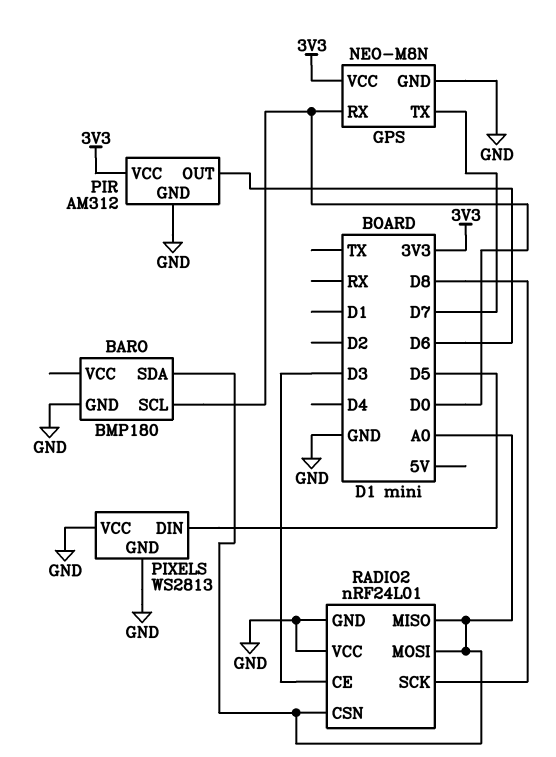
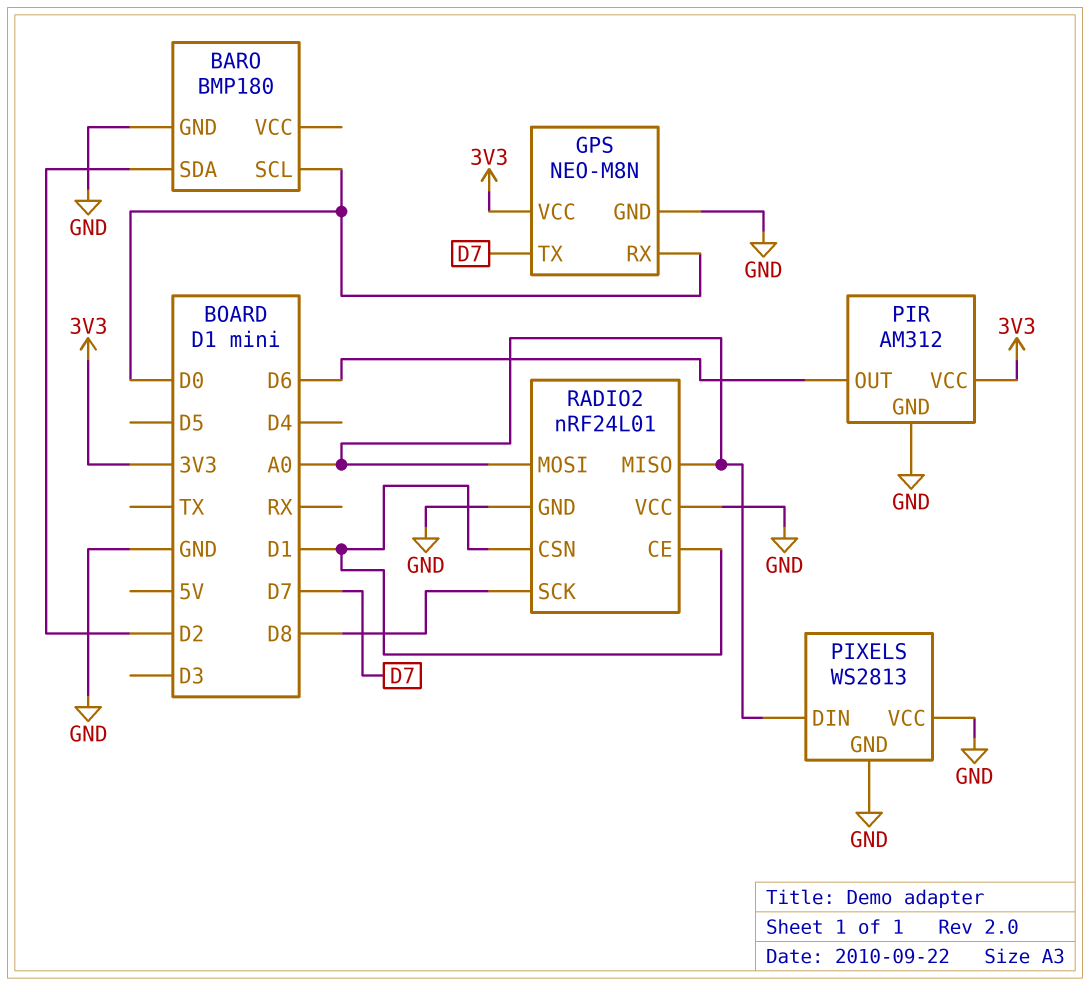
BARO pin SDA: A0 -> D2
PIXELS pin DIN: D5 -> A0
RADIO2 pin CE: D3 -> D1
RADIO2 pin CSN: A0 -> D1

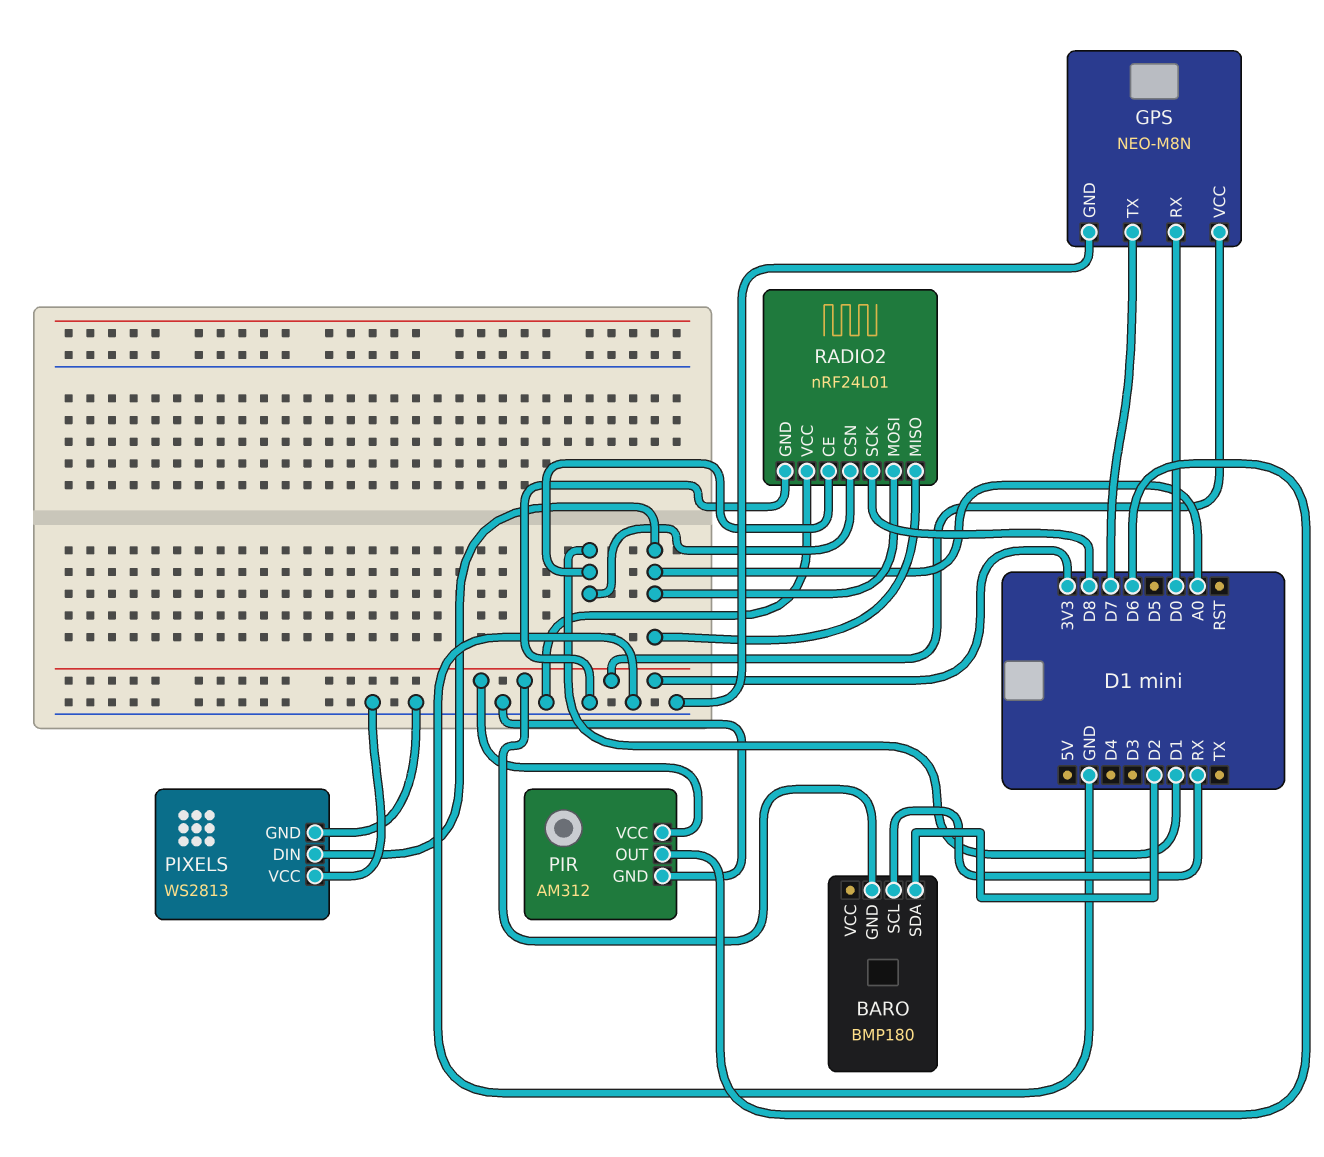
BARO pin GND: GND -> 3V3
BARO pin SCL: D0 -> RX

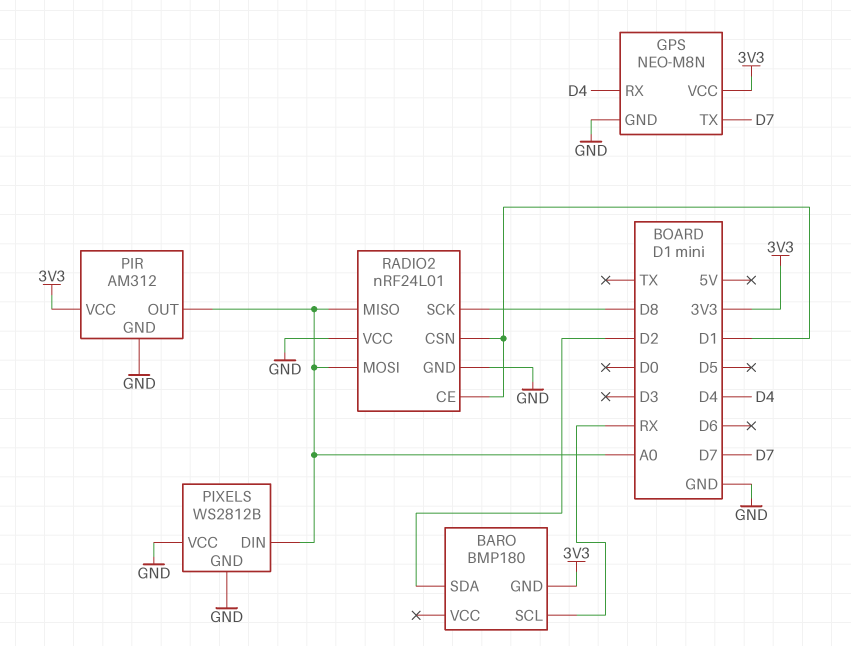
GPS pin RX: D0 -> D4
PIR pin OUT: D6 -> A0
PIXELS: WS2813 -> WS2812B

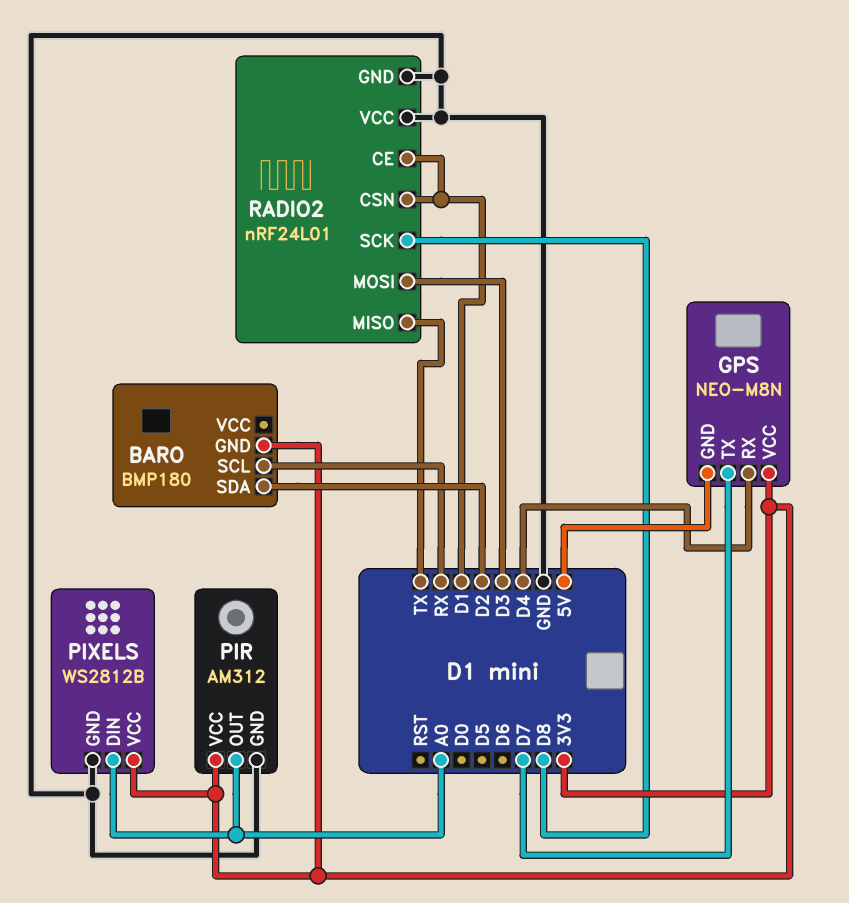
GPS pin GND: GND -> 5V
PIXELS pin VCC: GND -> 3V3
RADIO2 pin MISO: A0 -> TX
RADIO2 pin MOSI: A0 -> D3

